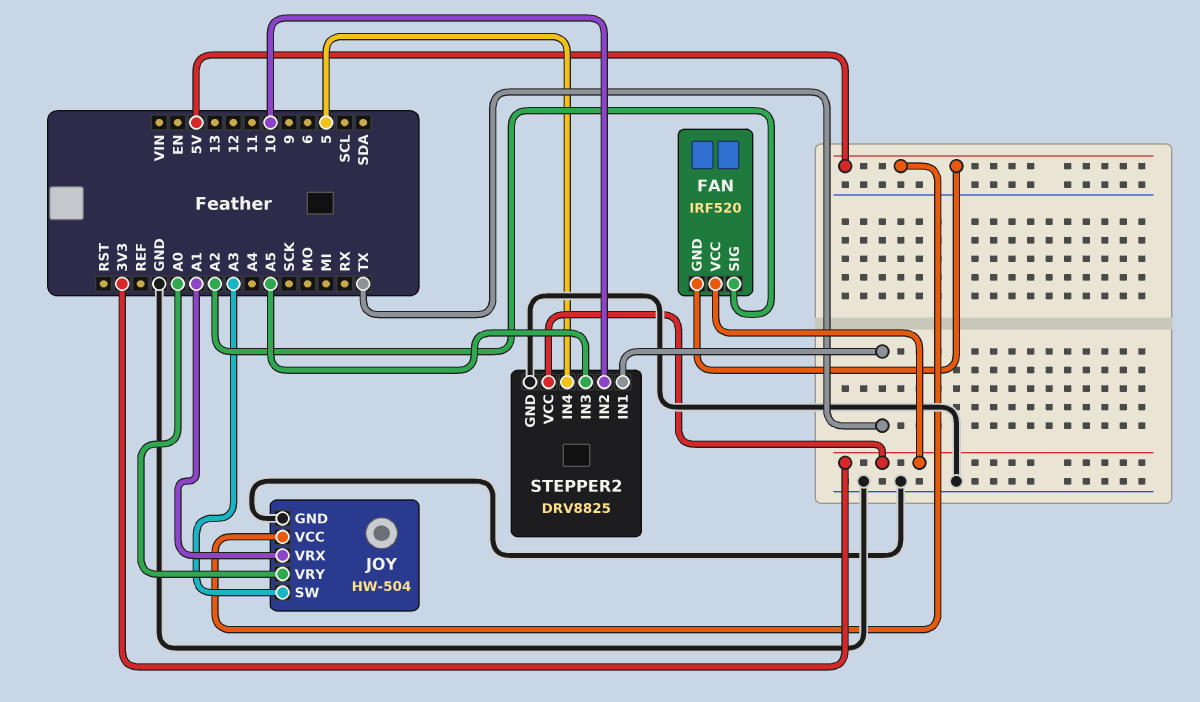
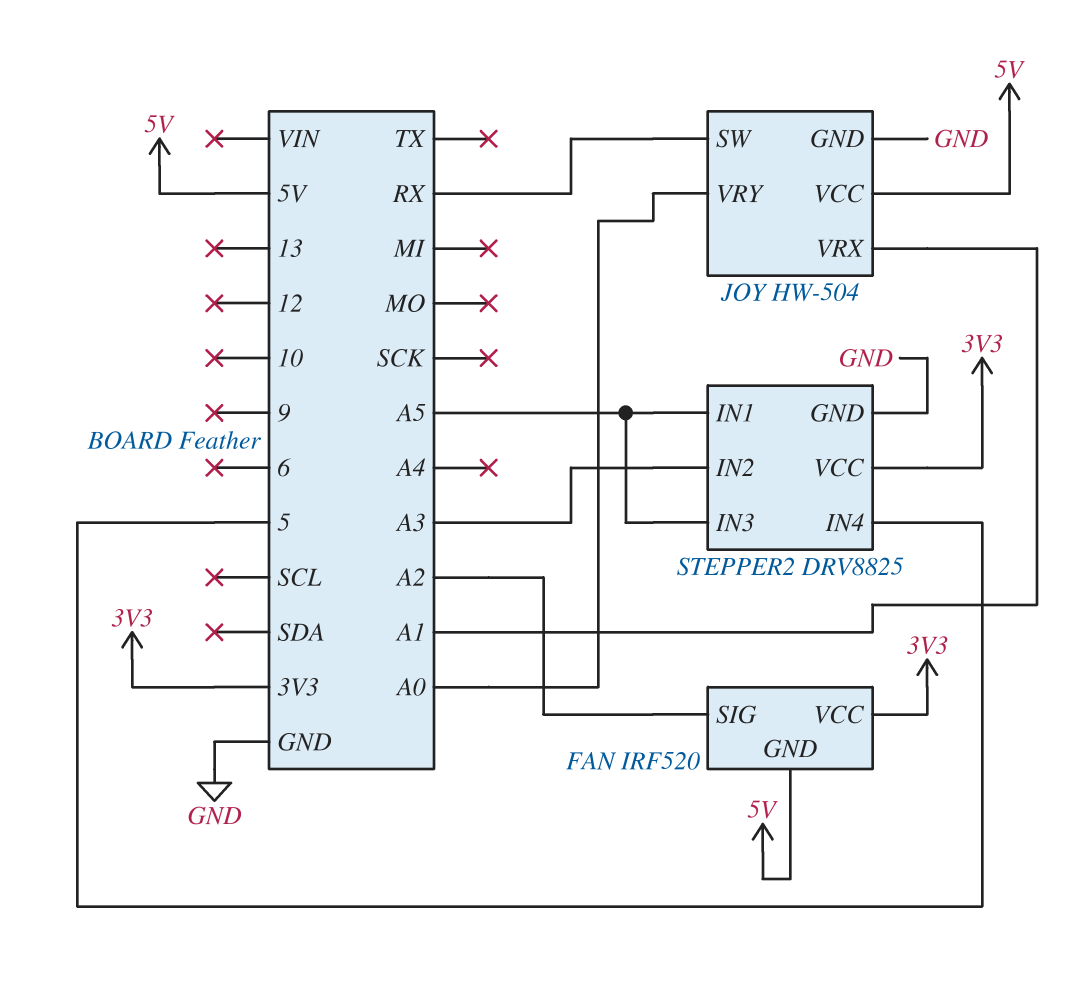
JOY pin SW: A3 -> RX
STEPPER2 pin IN1: TX -> A5
STEPPER2 pin IN2: 10 -> A3

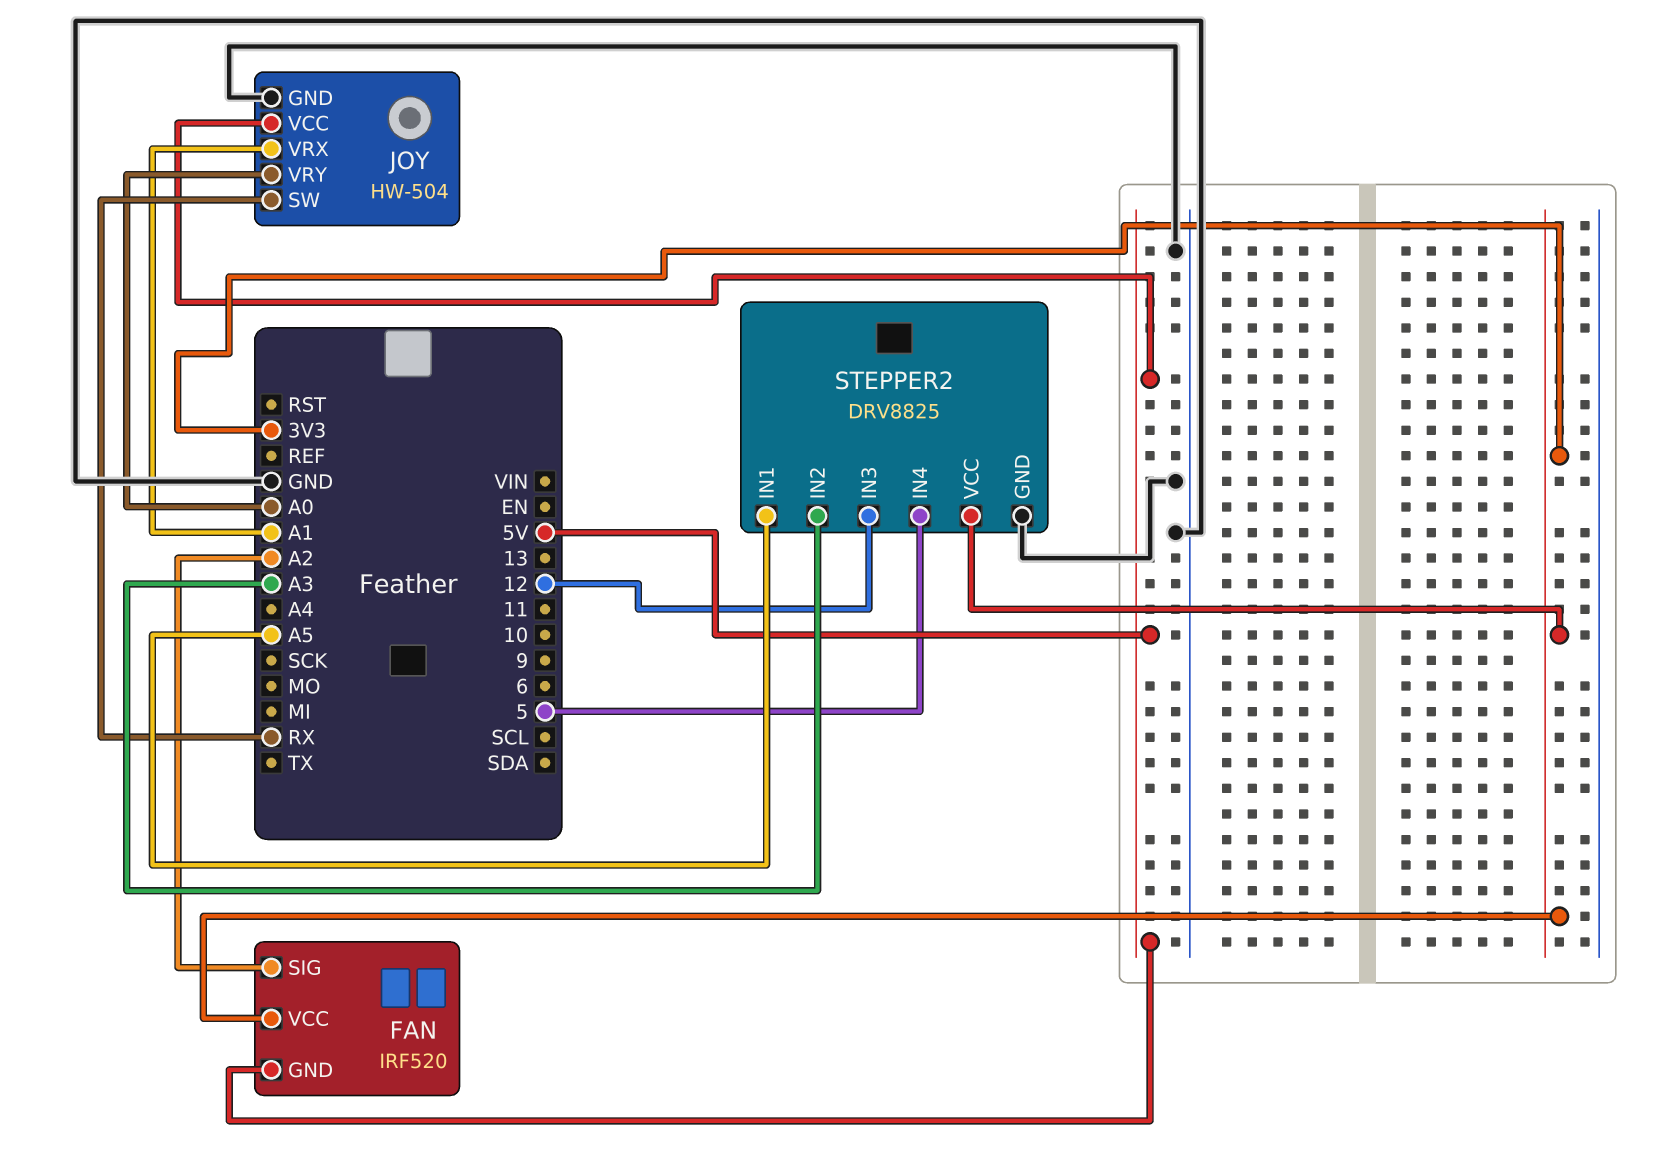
STEPPER2 pin IN3: A5 -> 12

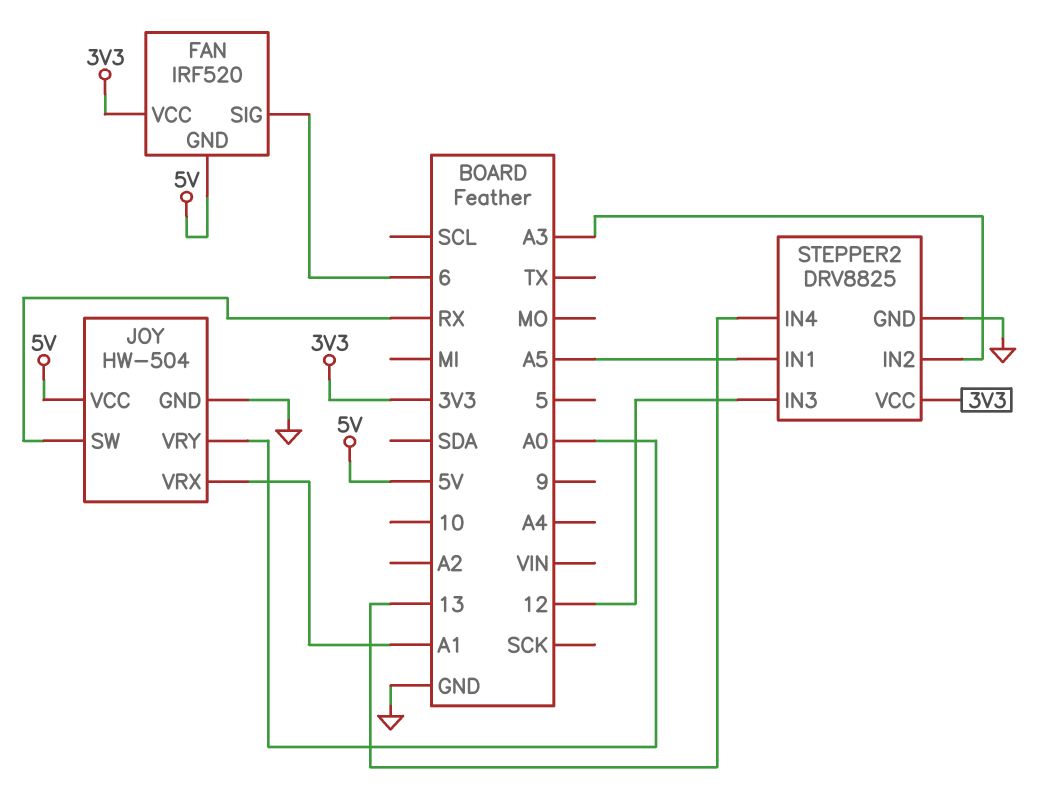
FAN pin SIG: A2 -> 6
STEPPER2 pin IN4: 5 -> 13

